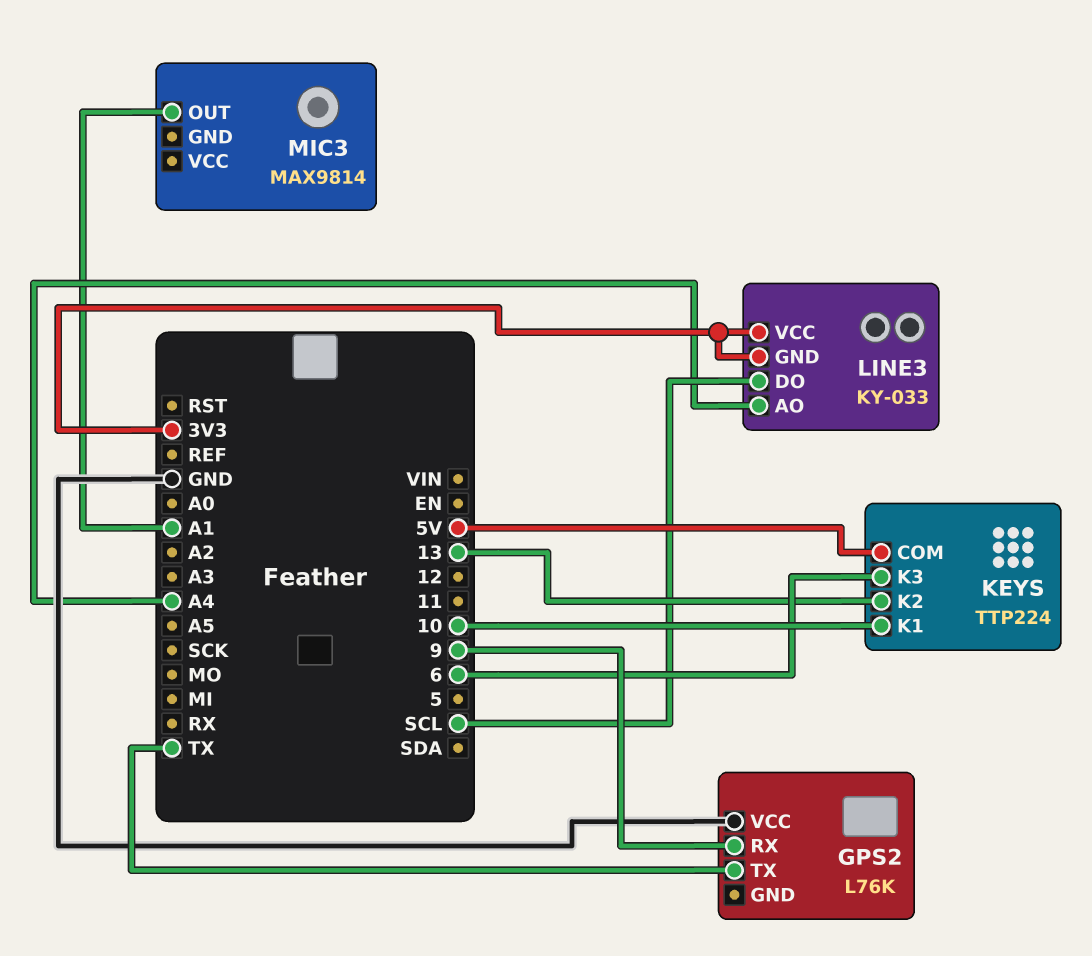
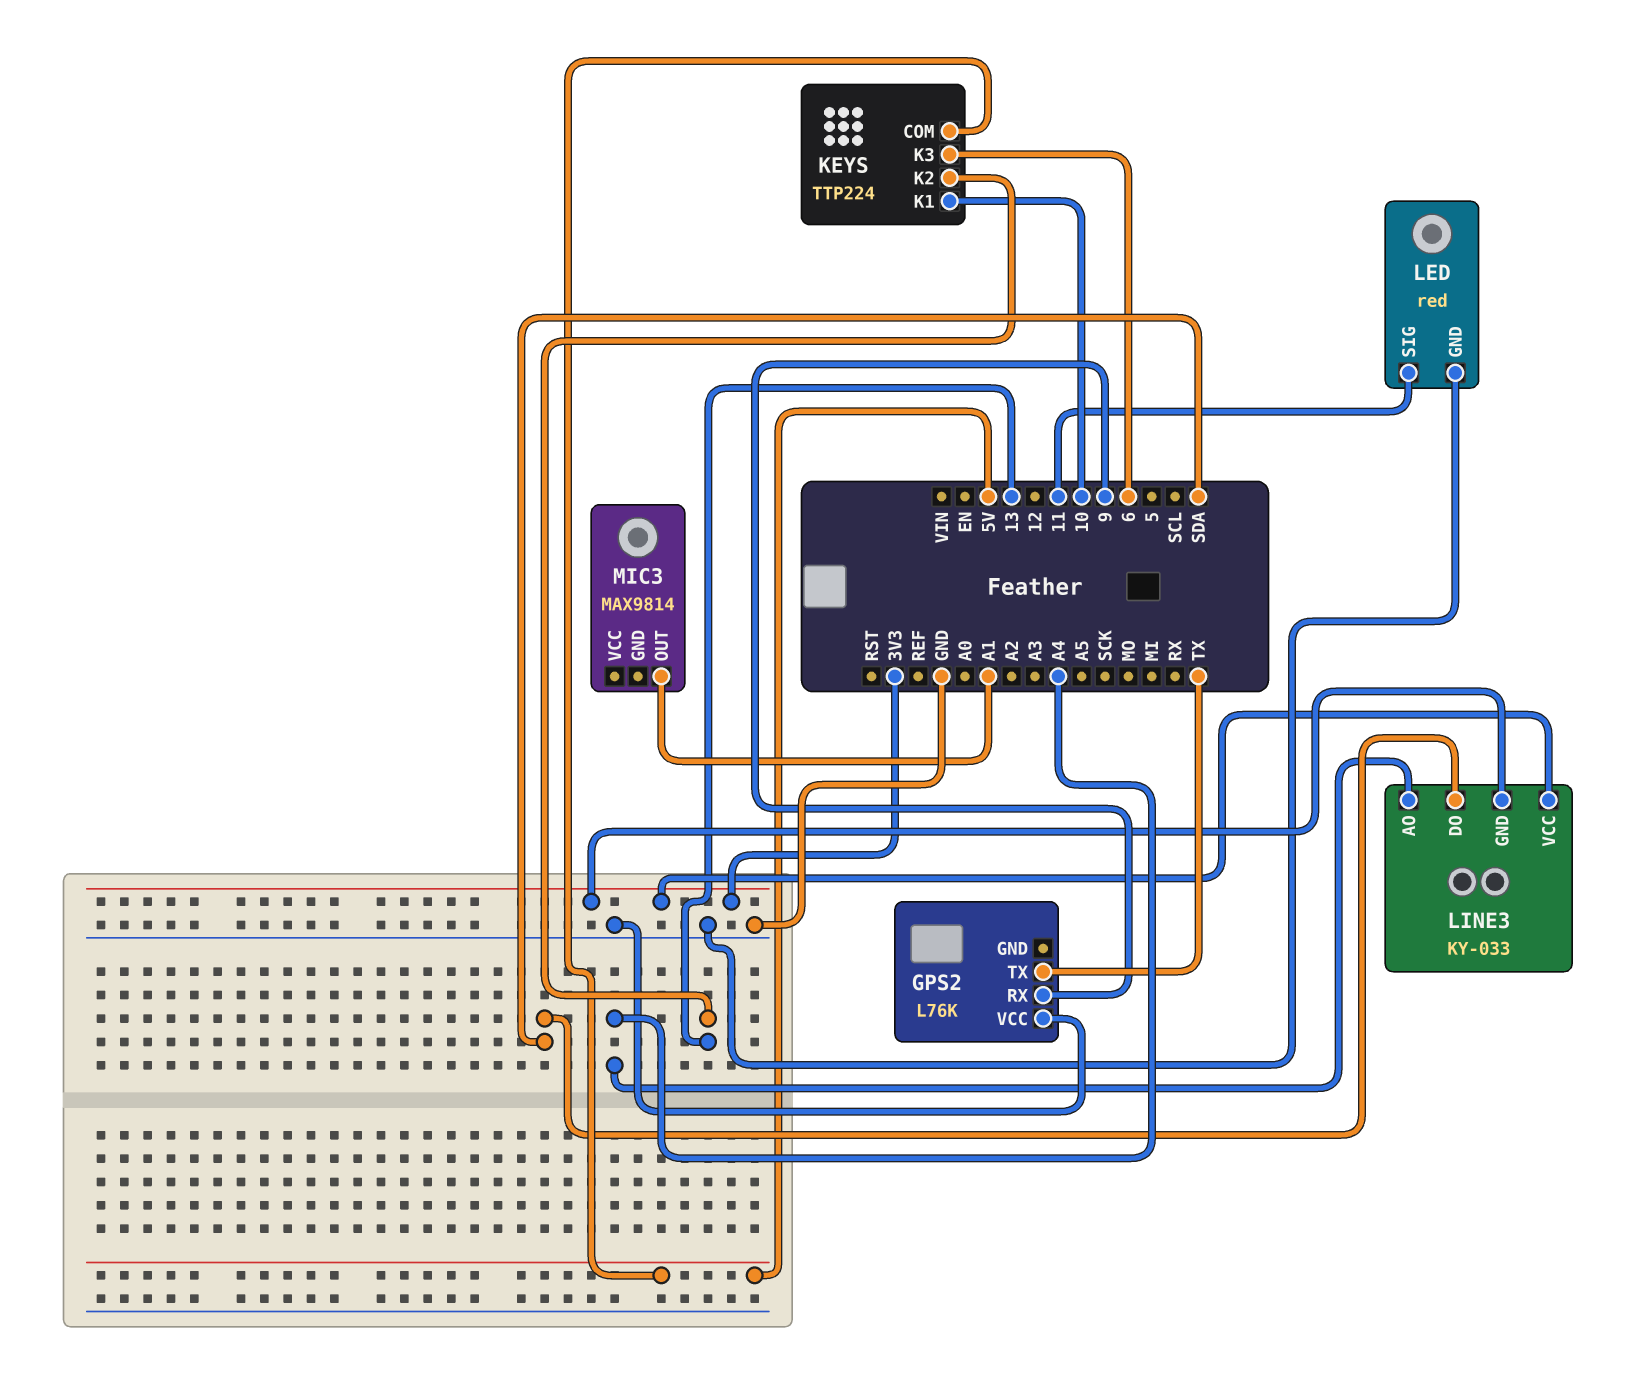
LED: none -> red
LED pin GND: none -> GND
LED pin SIG: none -> 11
LINE3 pin DO: SCL -> SDA

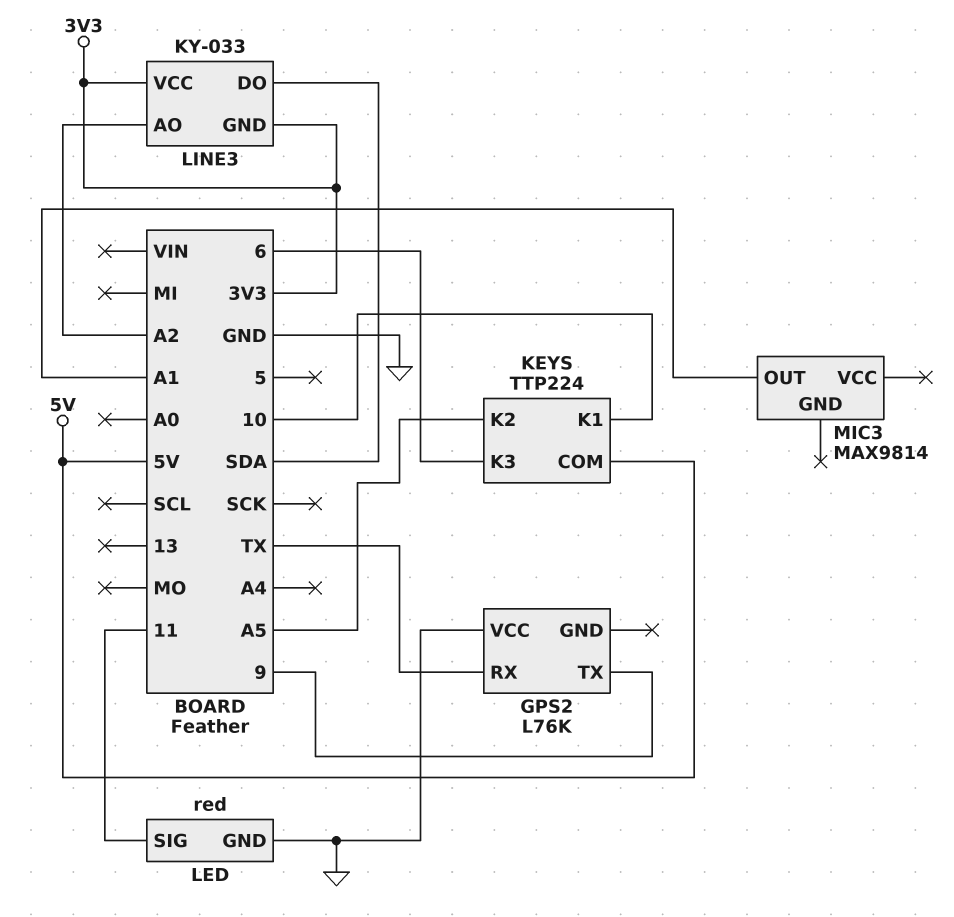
GPS2 pin RX: 9 -> TX
GPS2 pin TX: TX -> 9
KEYS pin K2: 13 -> A5
LINE3 pin AO: A4 -> A2

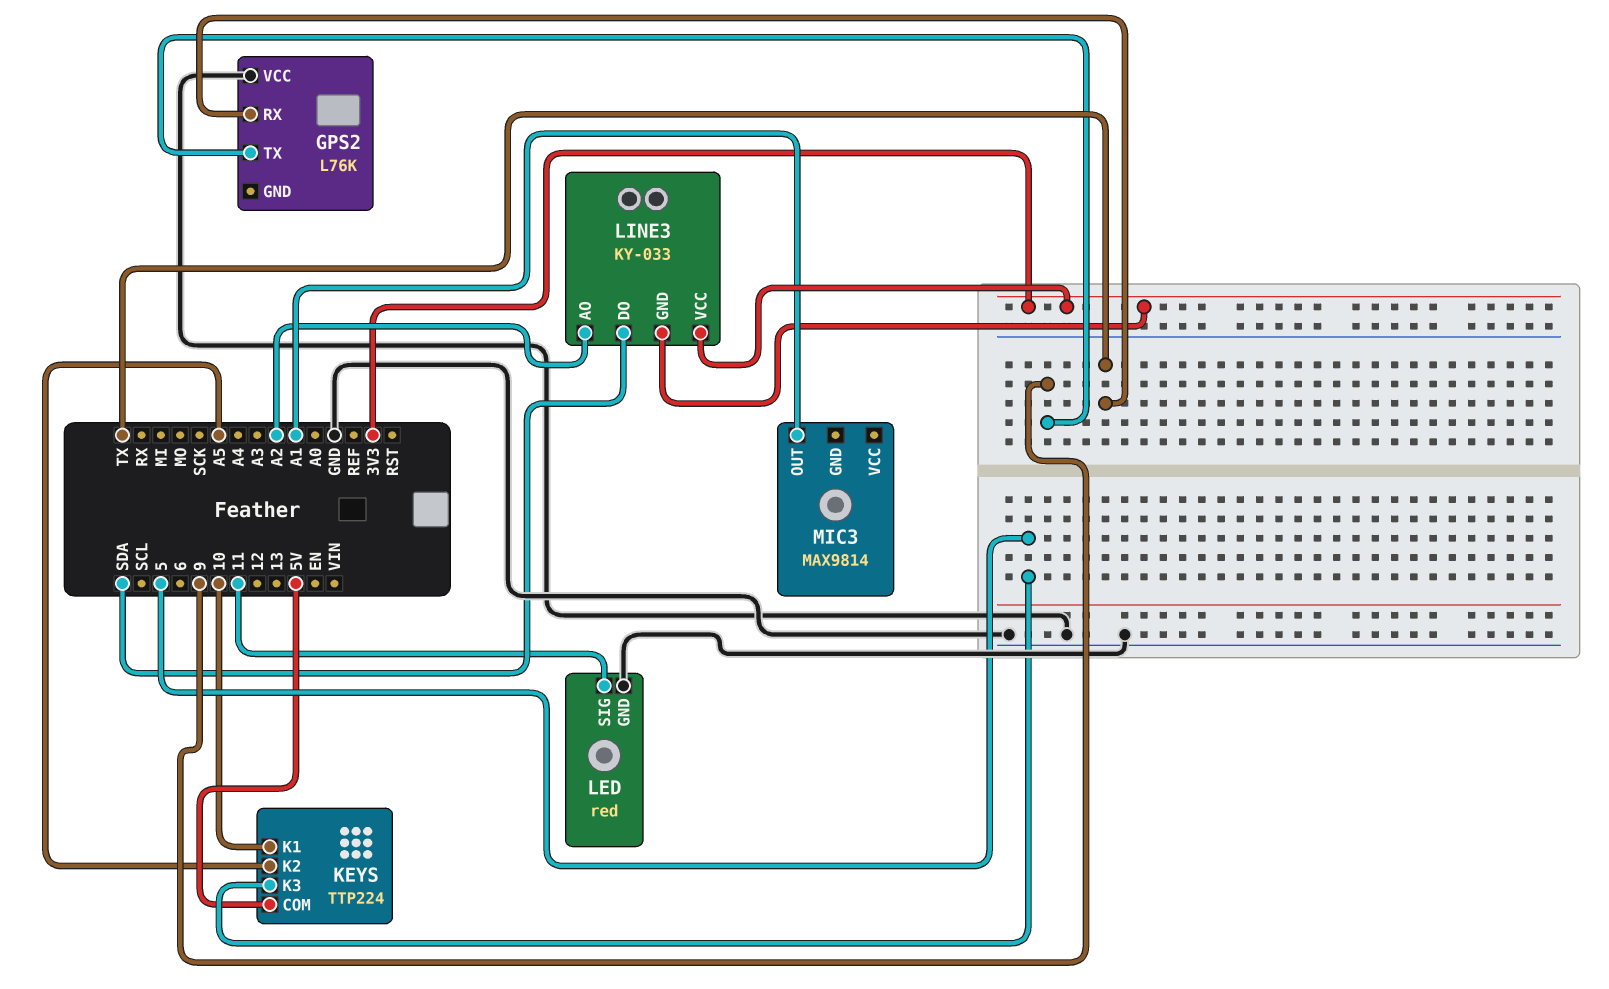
KEYS pin K3: 6 -> 5

